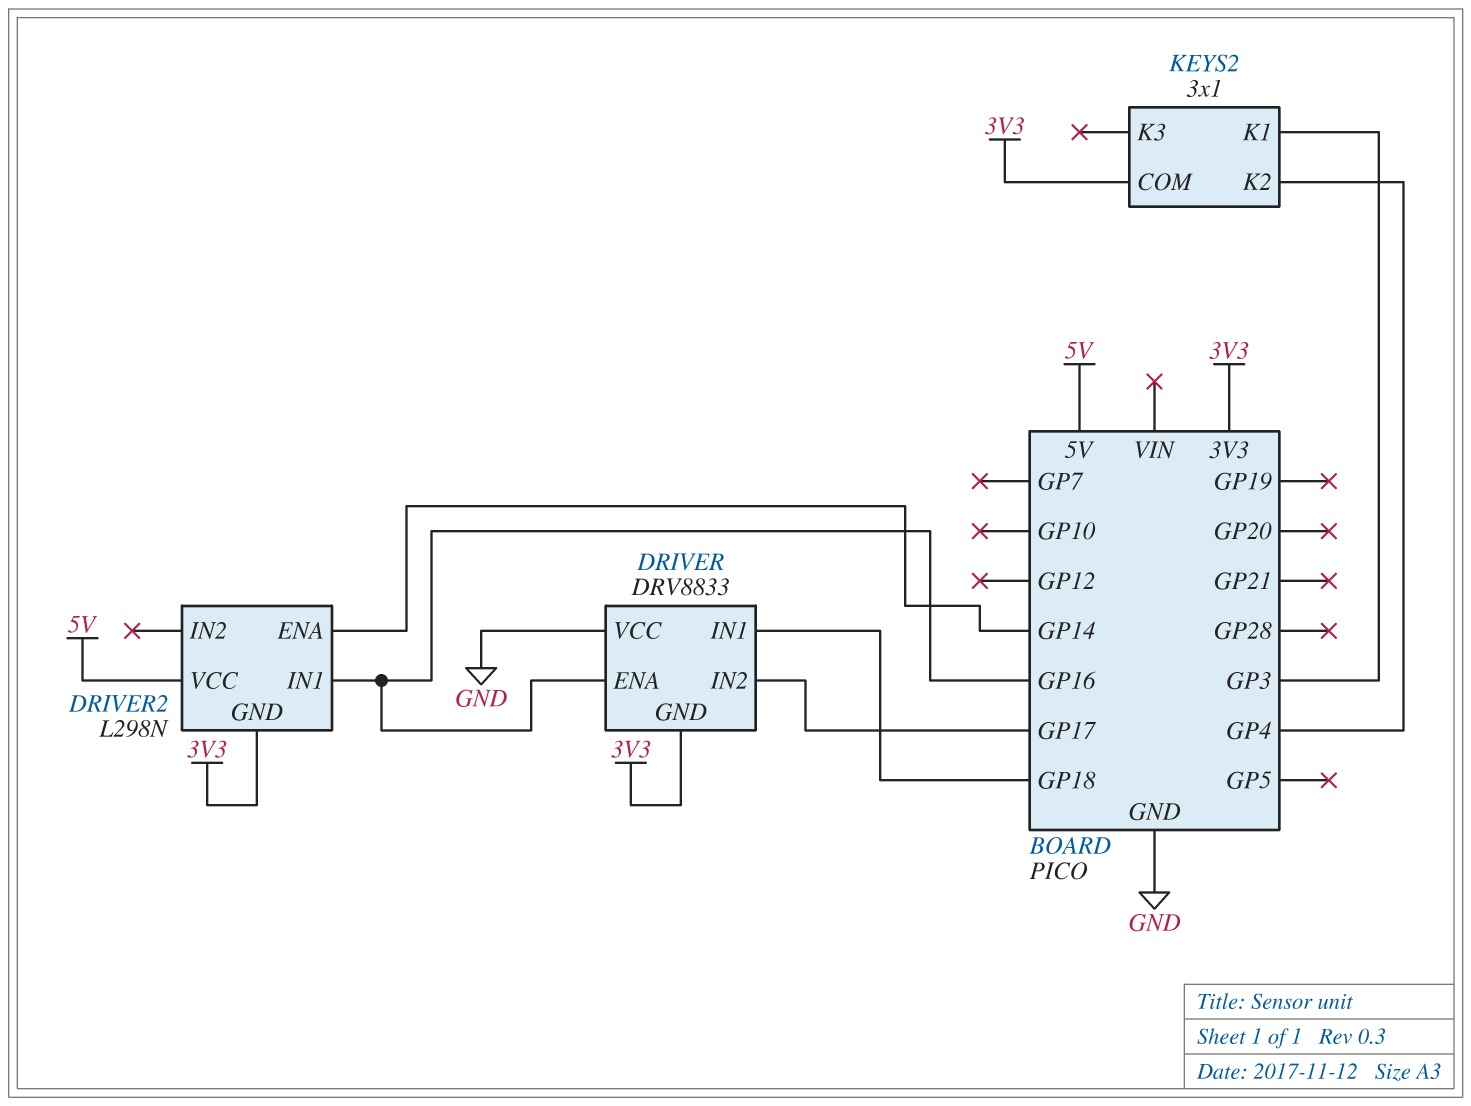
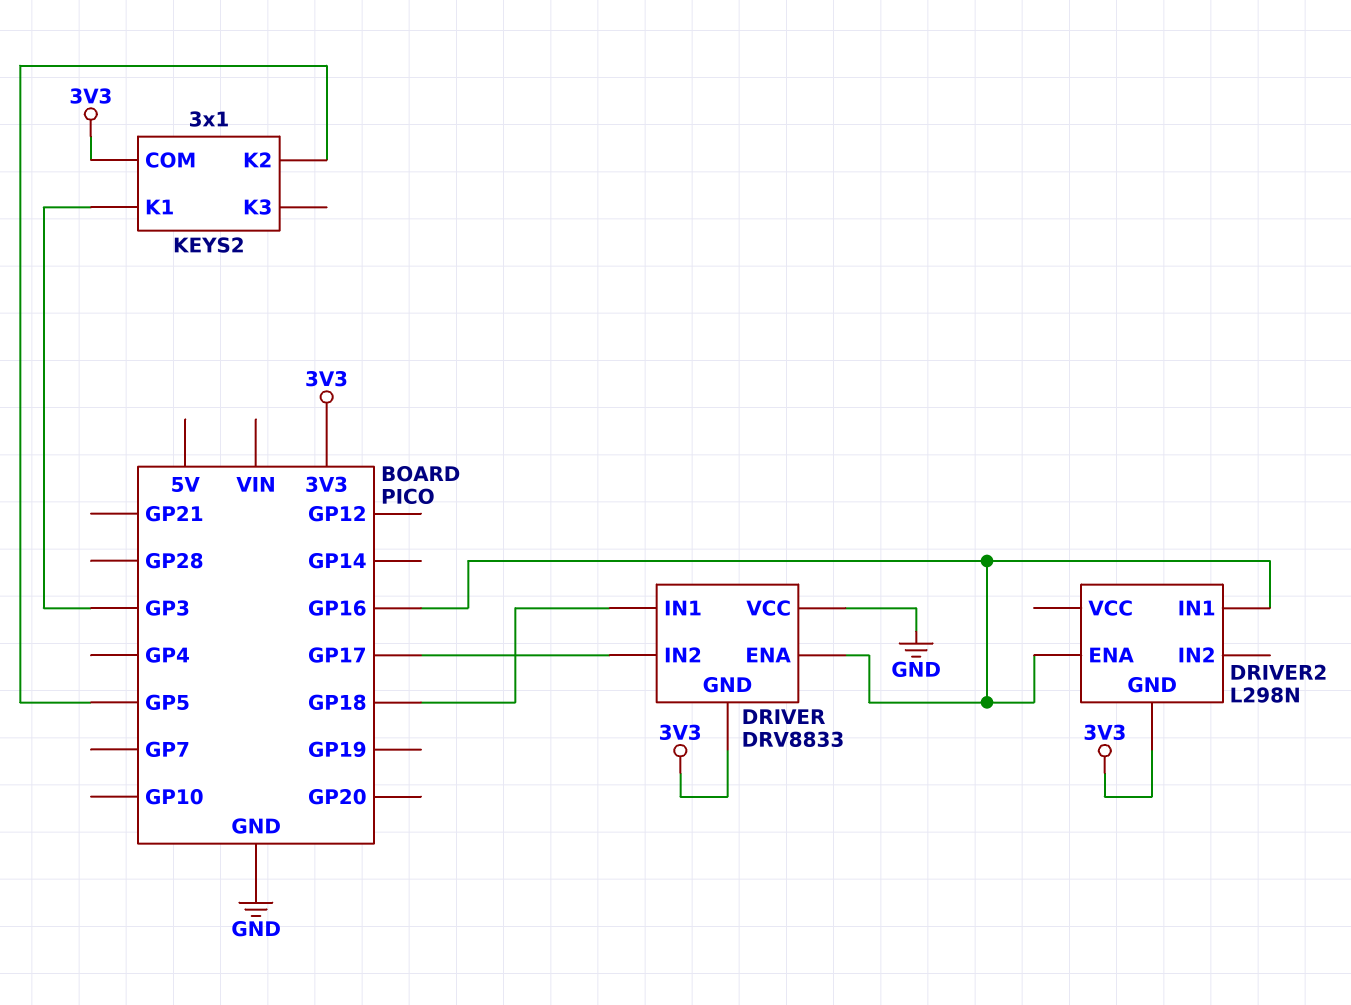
DRIVER2 pin ENA: GP14 -> GP16
DRIVER2 pin VCC: 5V -> none
KEYS2 pin K2: GP4 -> GP5

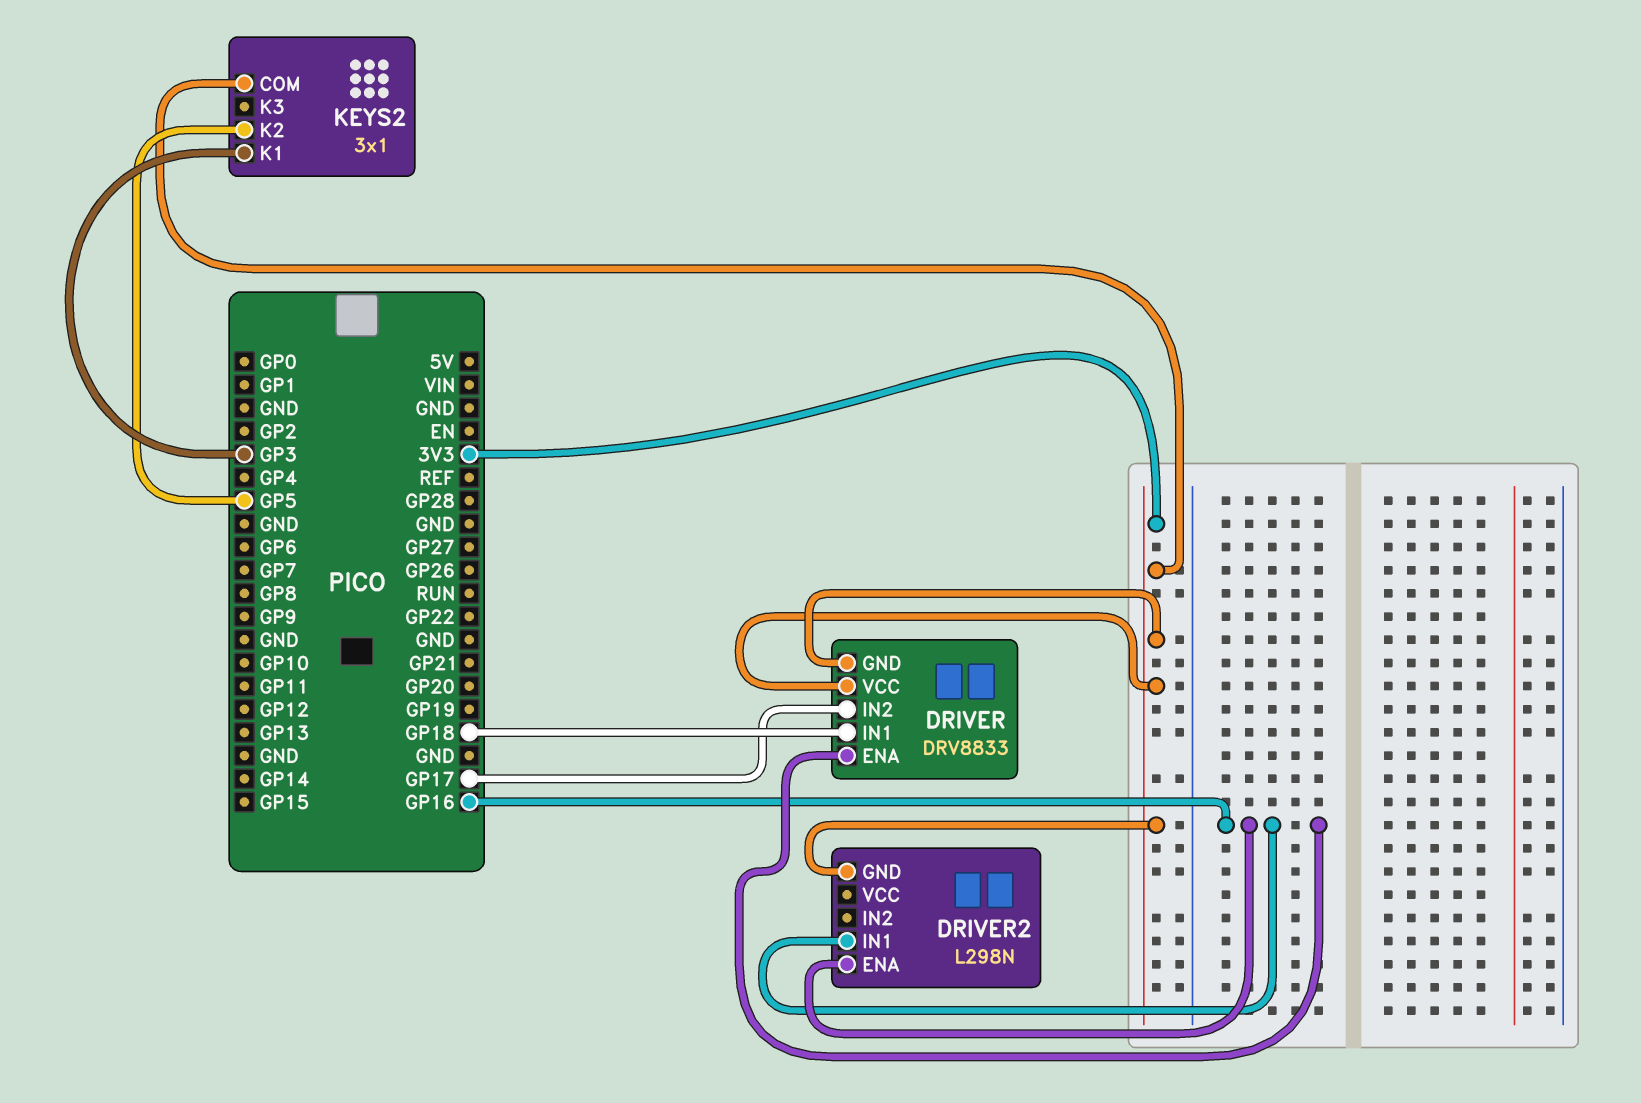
DRIVER pin VCC: GND -> 3V3

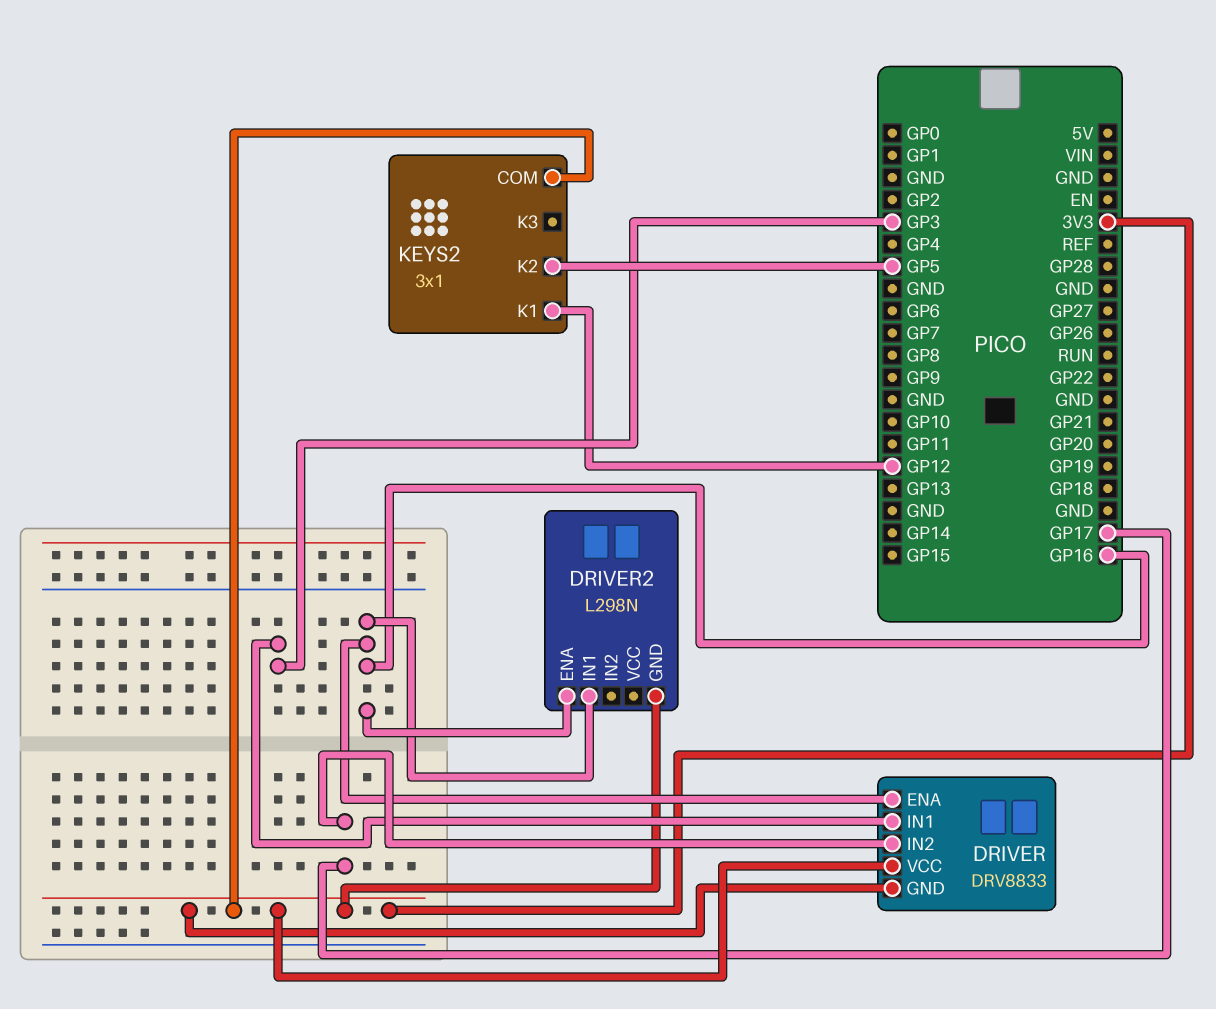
DRIVER pin IN1: GP18 -> GP3
KEYS2 pin K1: GP3 -> GP12

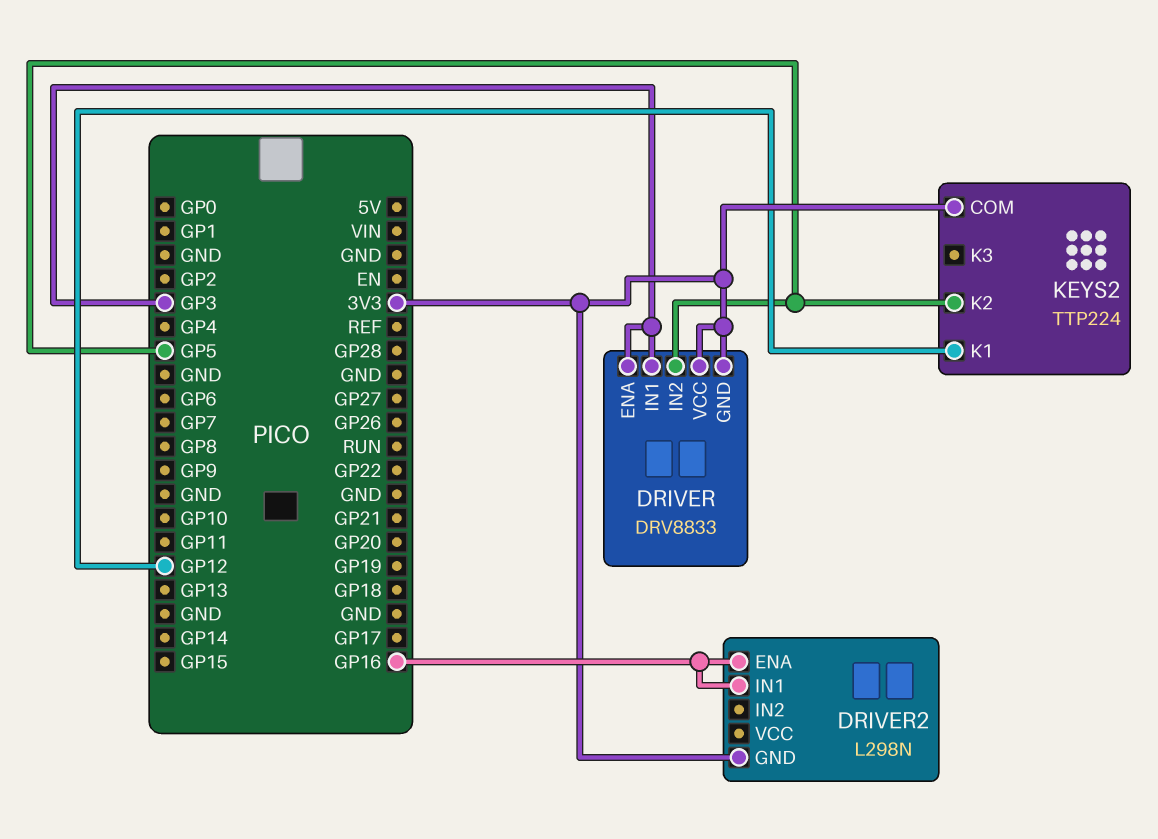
DRIVER pin ENA: GP16 -> GP3
DRIVER pin IN2: GP17 -> GP5
KEYS2: 3x1 -> TTP224

